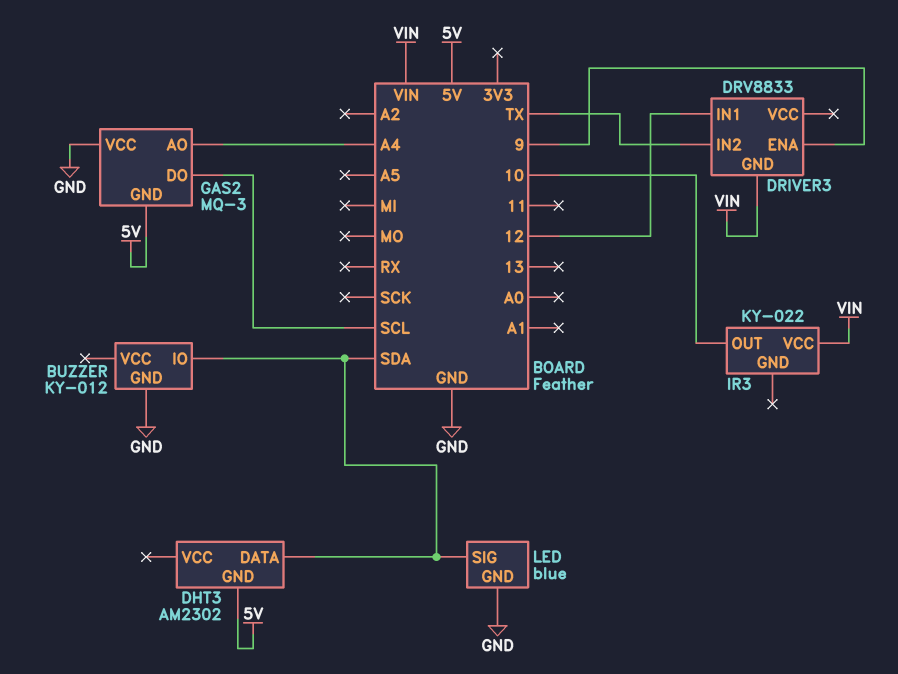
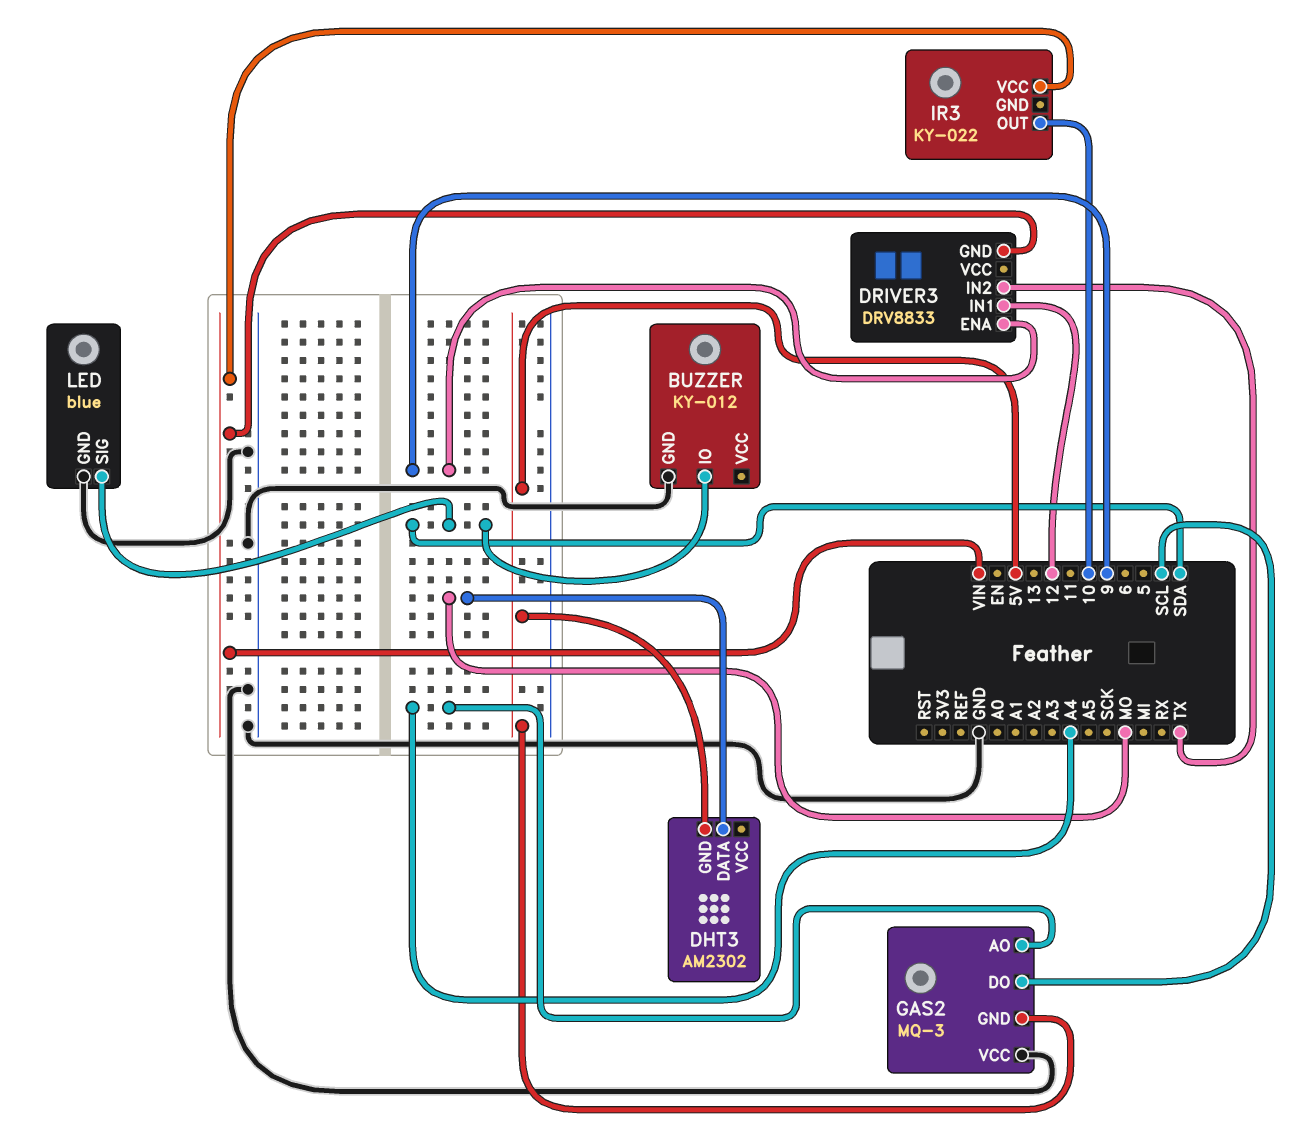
DHT3 pin DATA: SDA -> MO

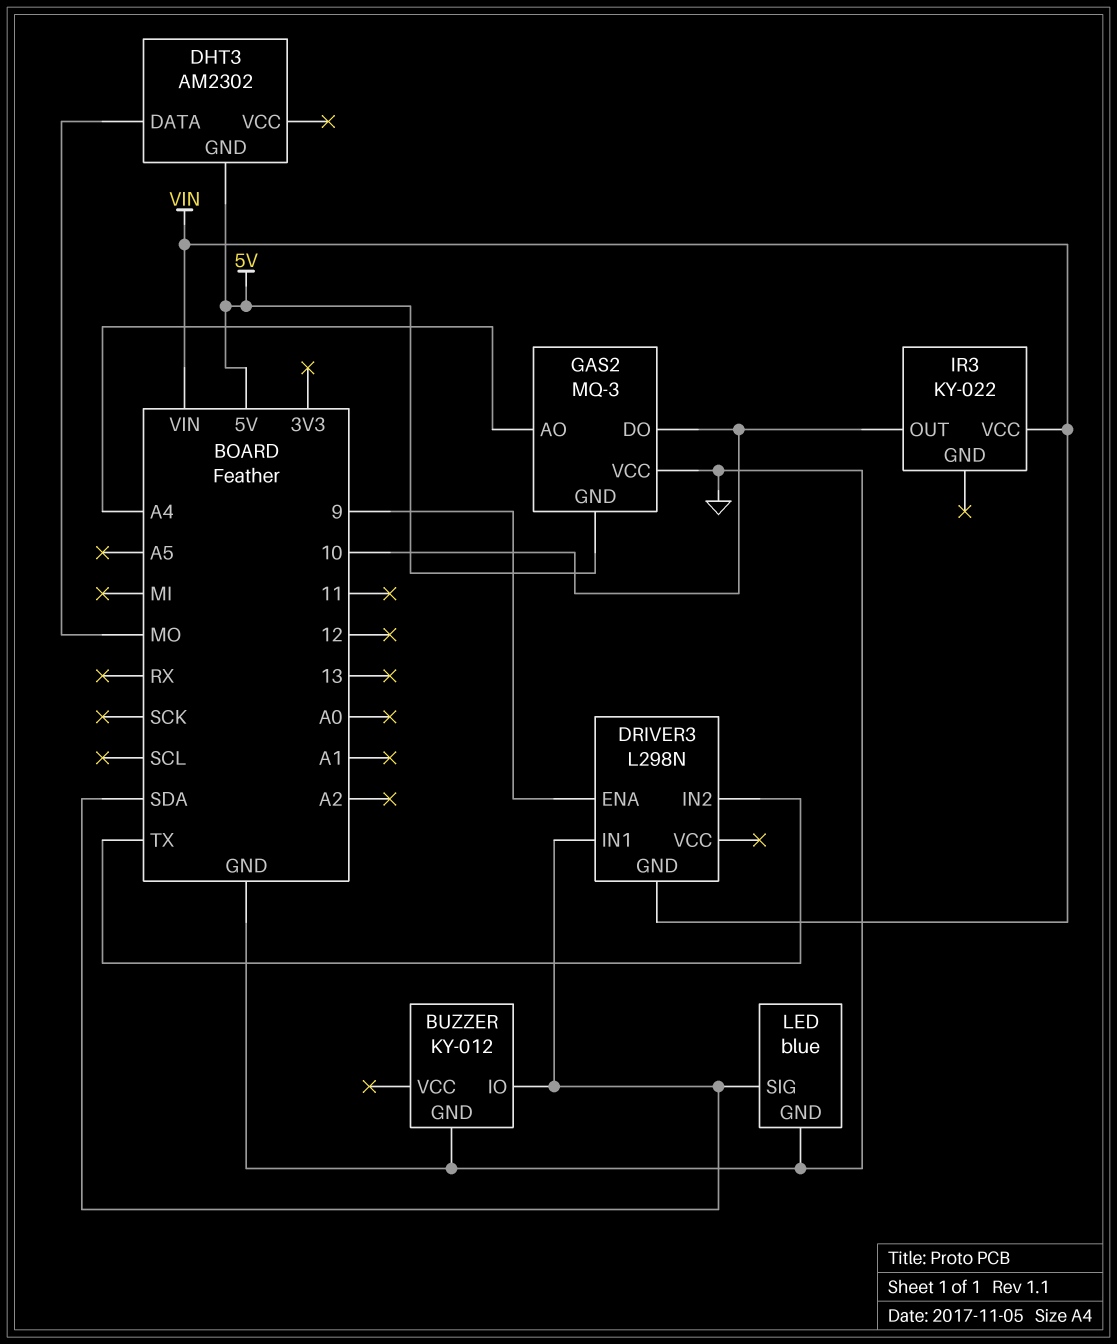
DRIVER3: DRV8833 -> L298N
DRIVER3 pin IN1: 12 -> SDA
GAS2 pin DO: SCL -> 10

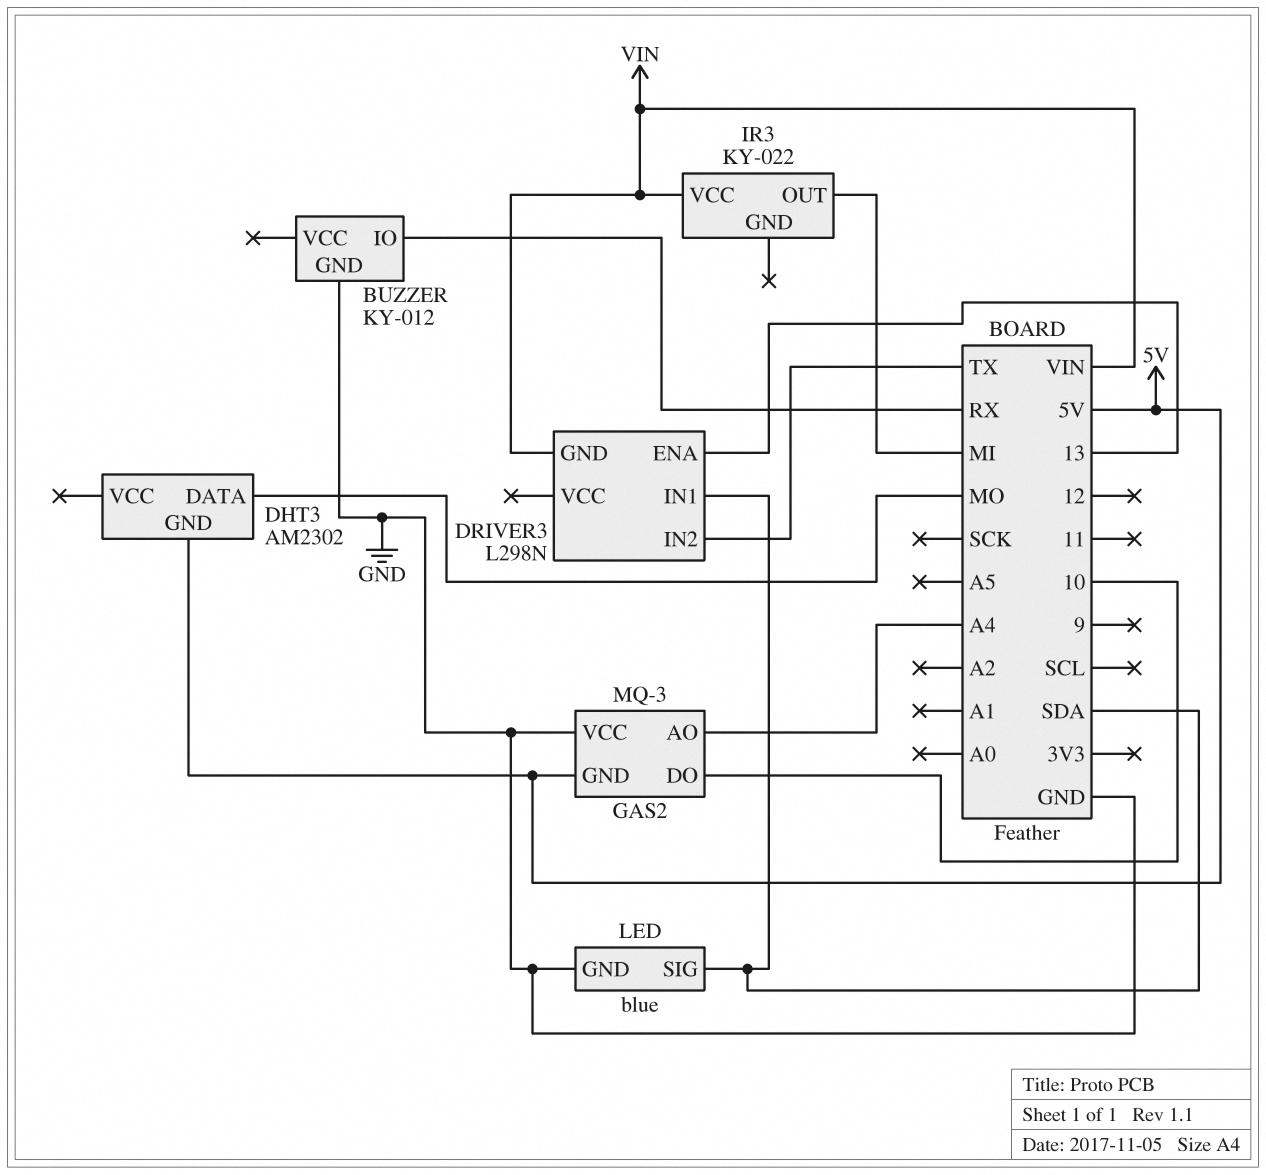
BUZZER pin IO: SDA -> RX
DRIVER3 pin ENA: 9 -> 13
IR3 pin OUT: 10 -> MI

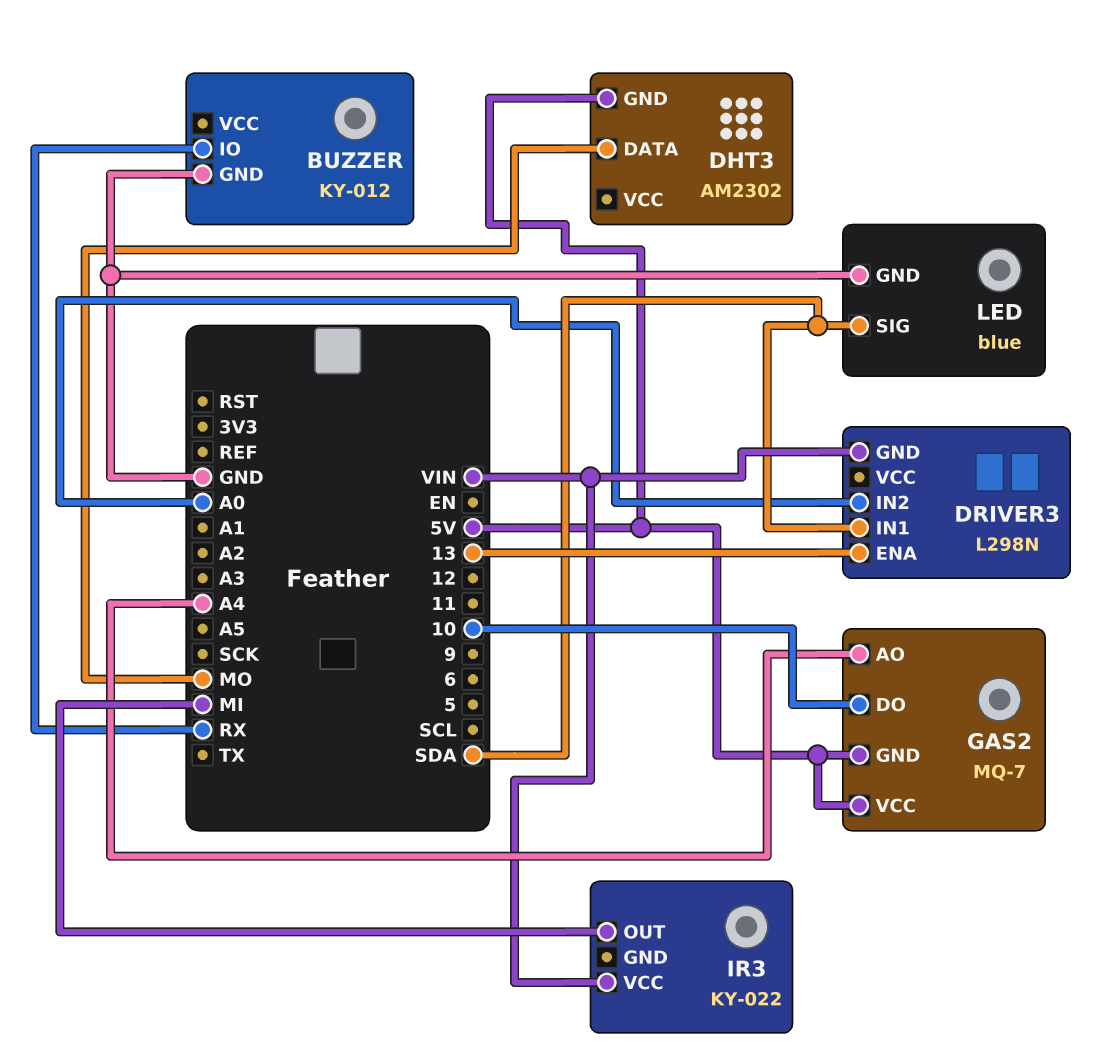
DRIVER3 pin IN2: TX -> A0
GAS2: MQ-3 -> MQ-7
GAS2 pin VCC: GND -> 5V

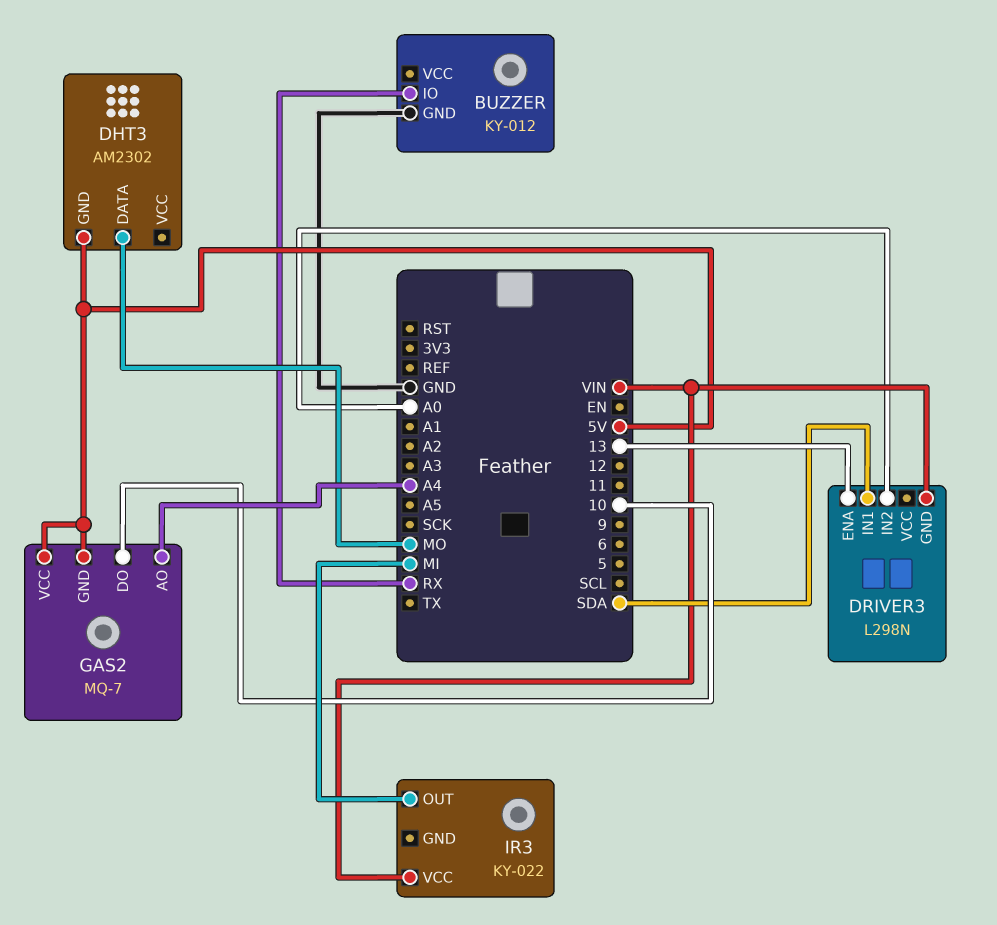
LED: blue -> none
LED pin GND: GND -> none
LED pin SIG: SDA -> none

